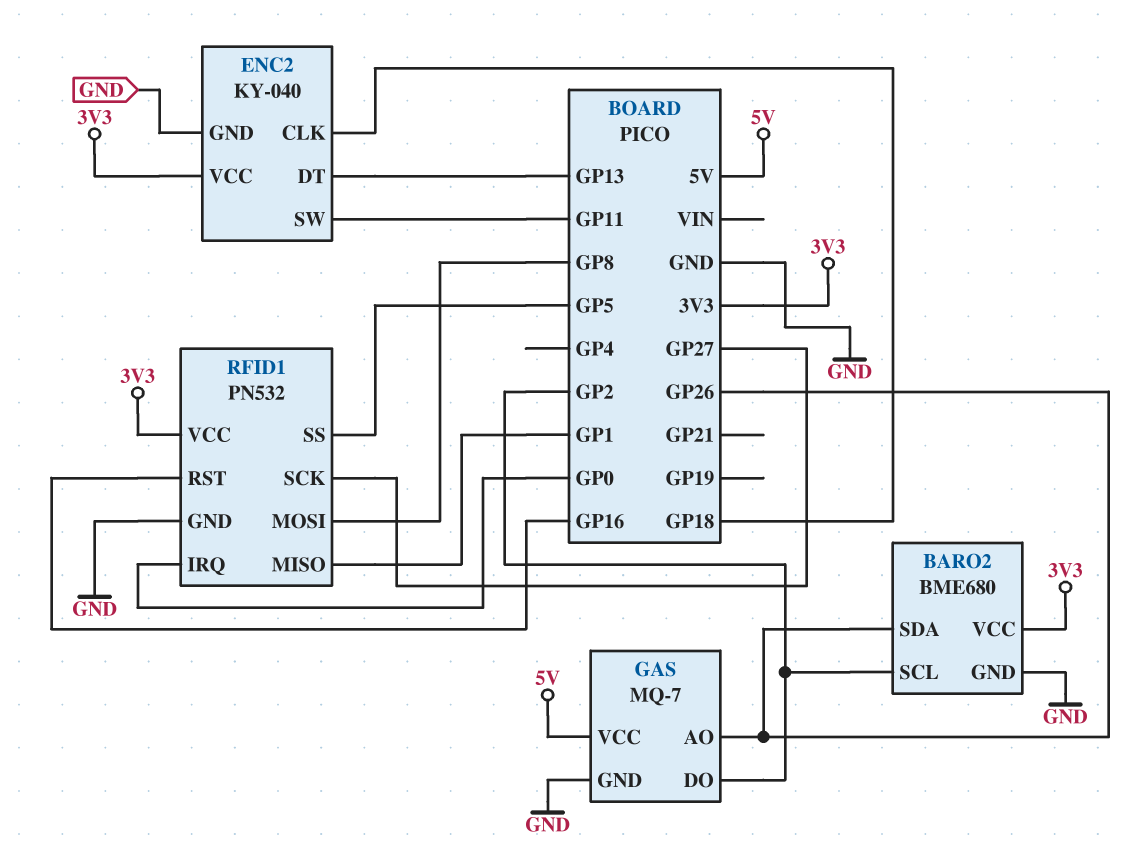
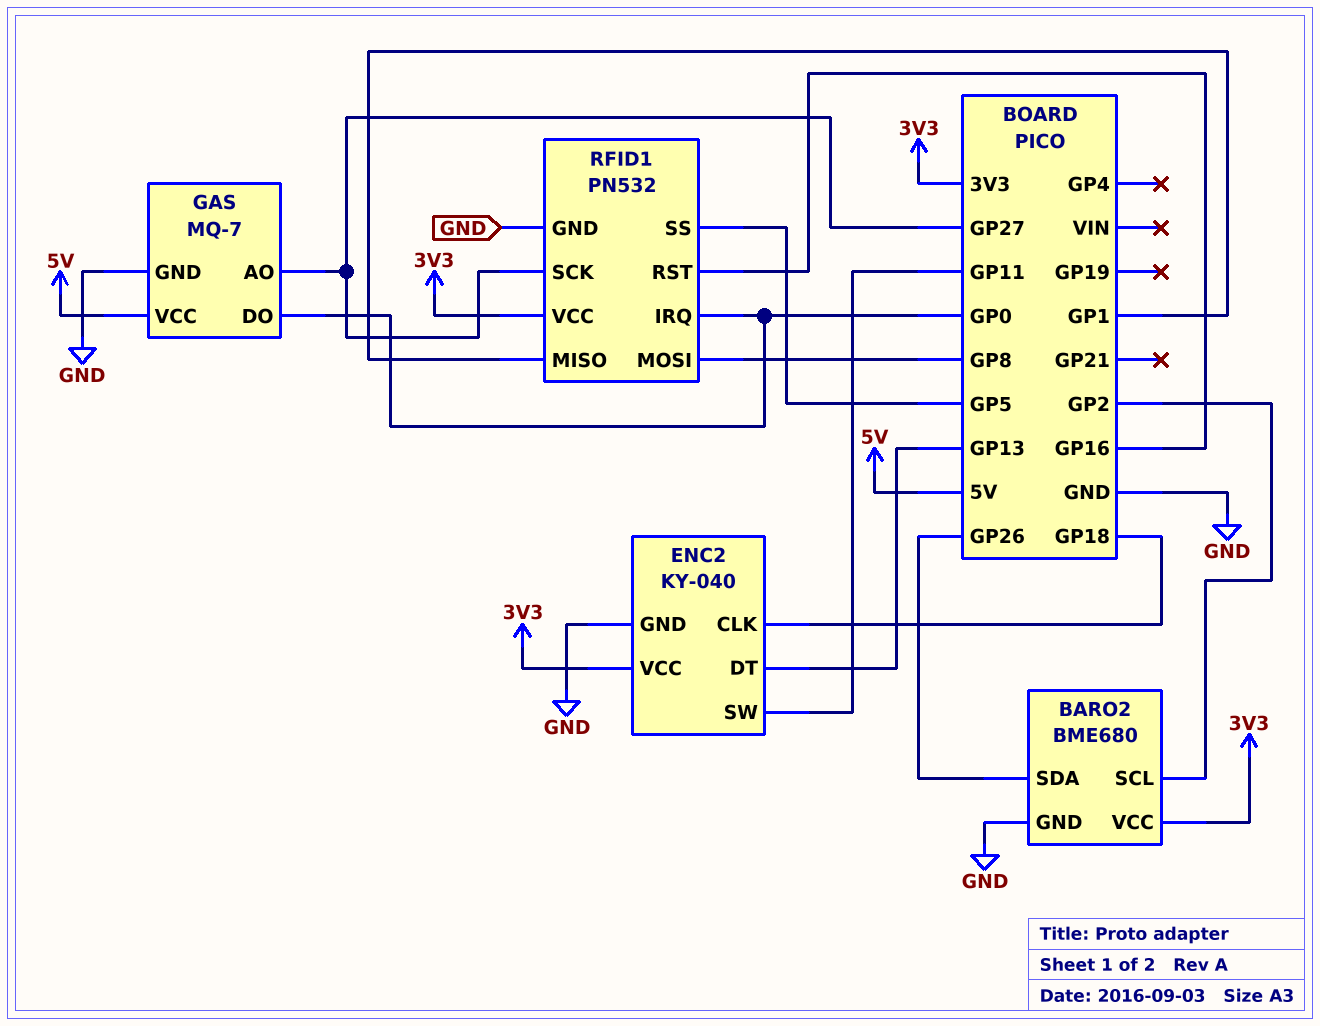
GAS pin AO: GP26 -> GP27
GAS pin DO: GP2 -> GP0

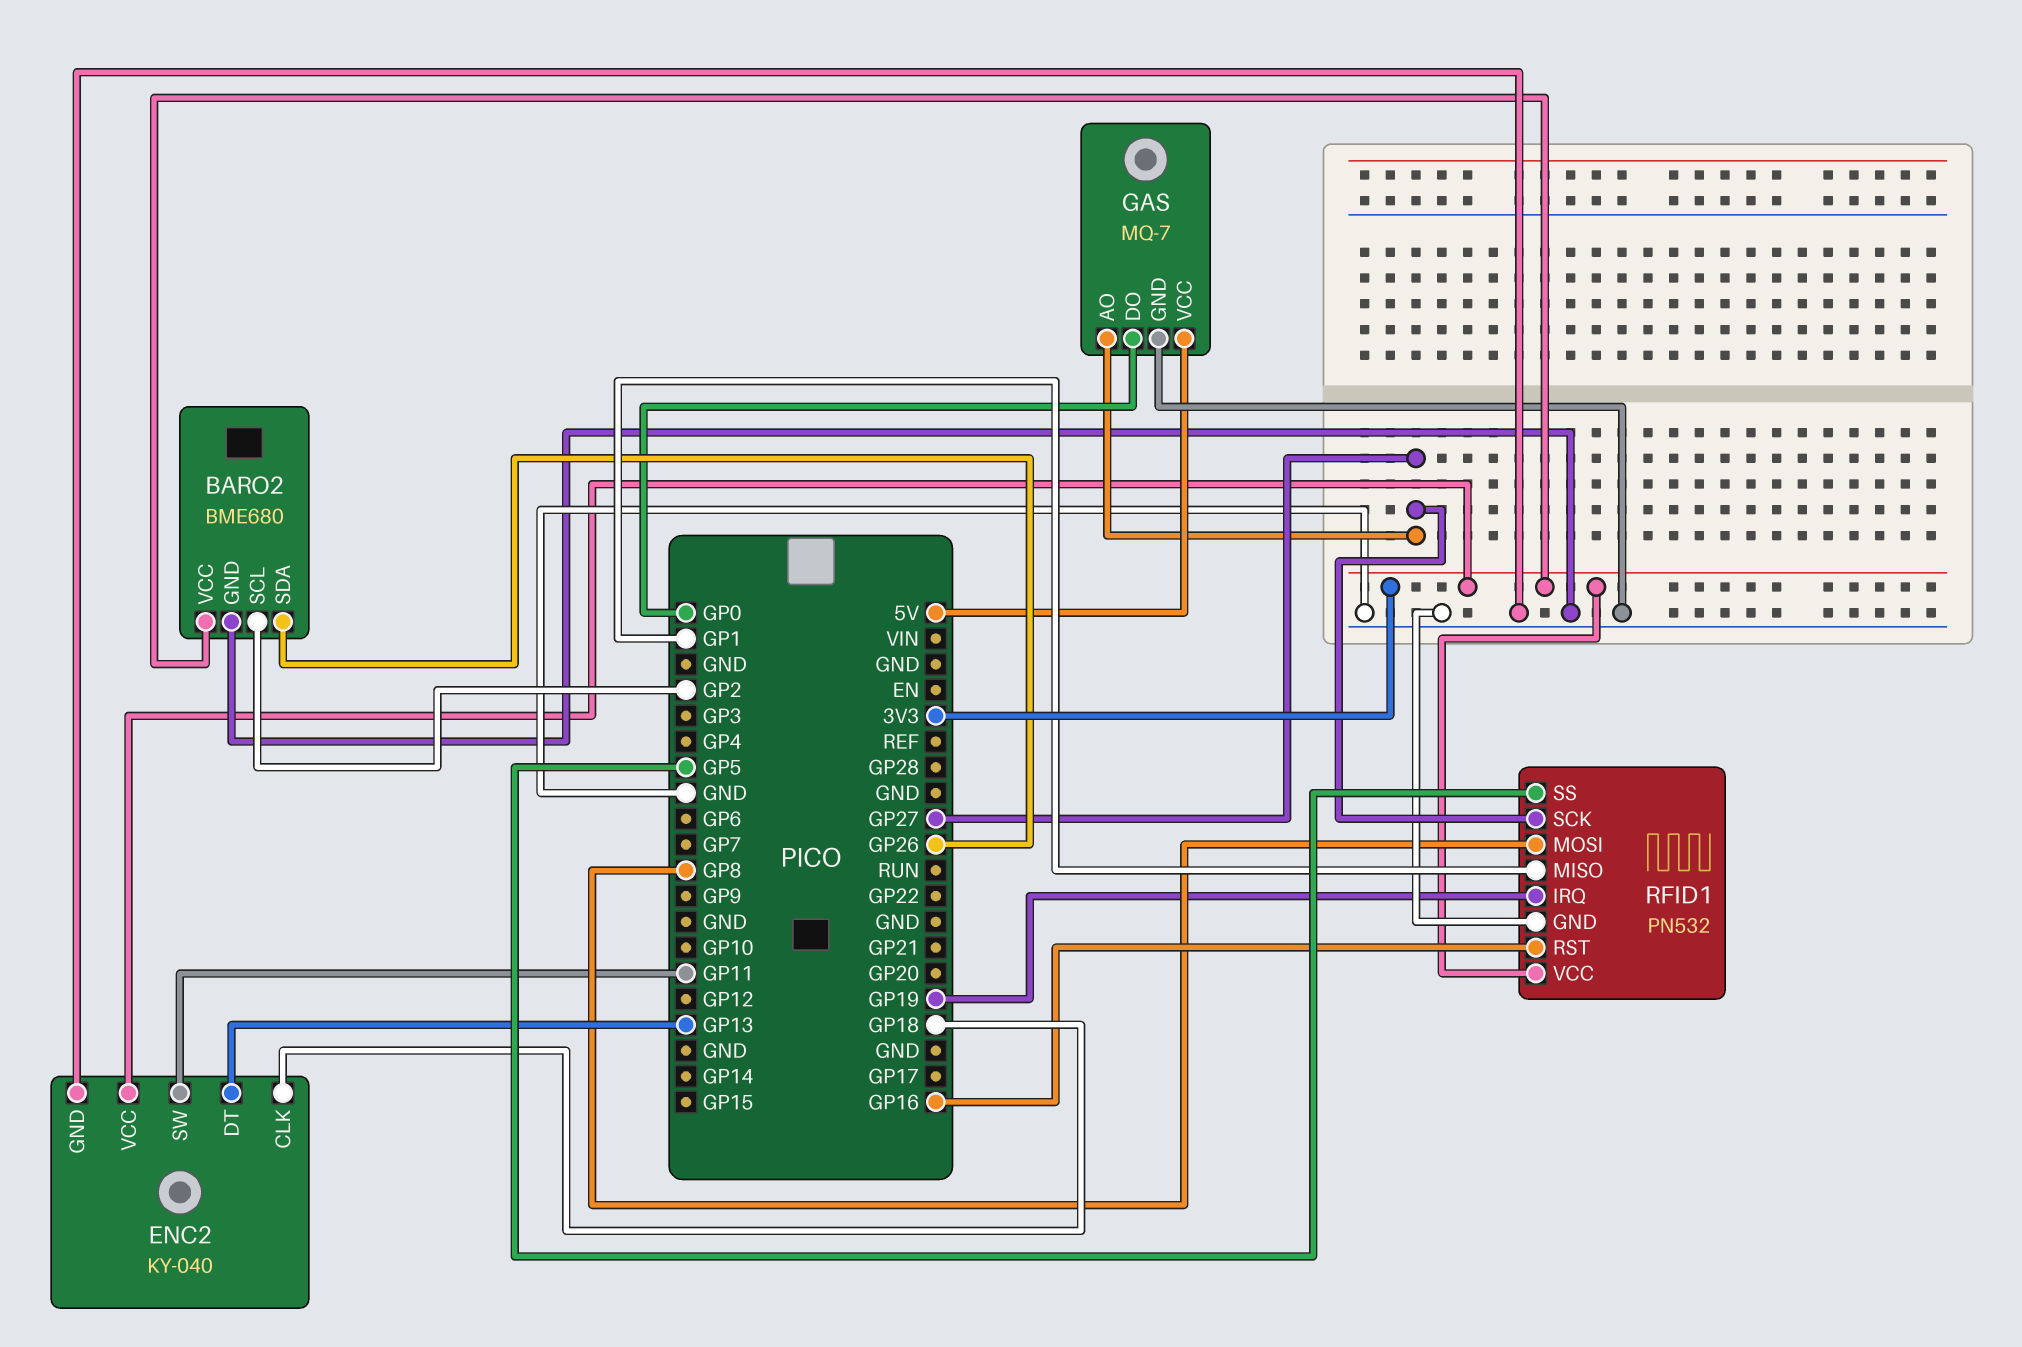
RFID1 pin IRQ: GP0 -> GP19

